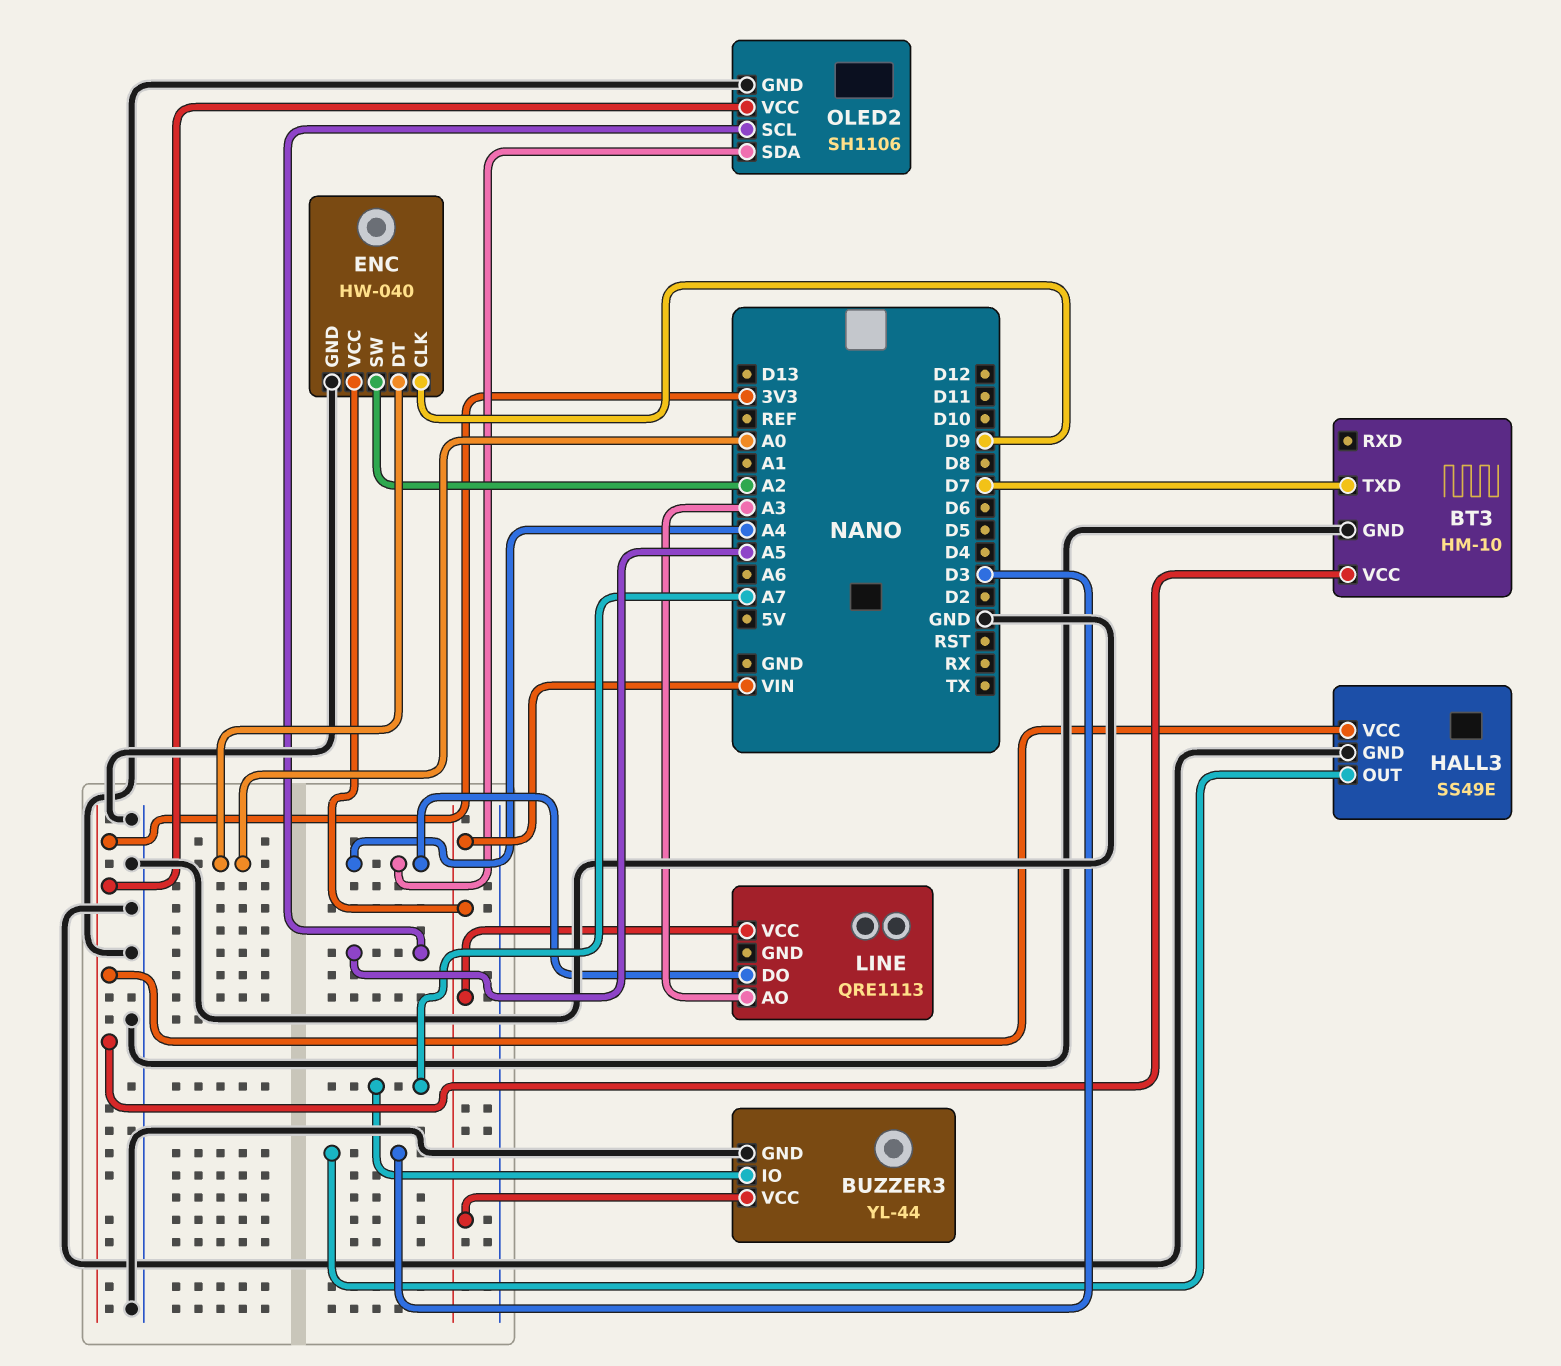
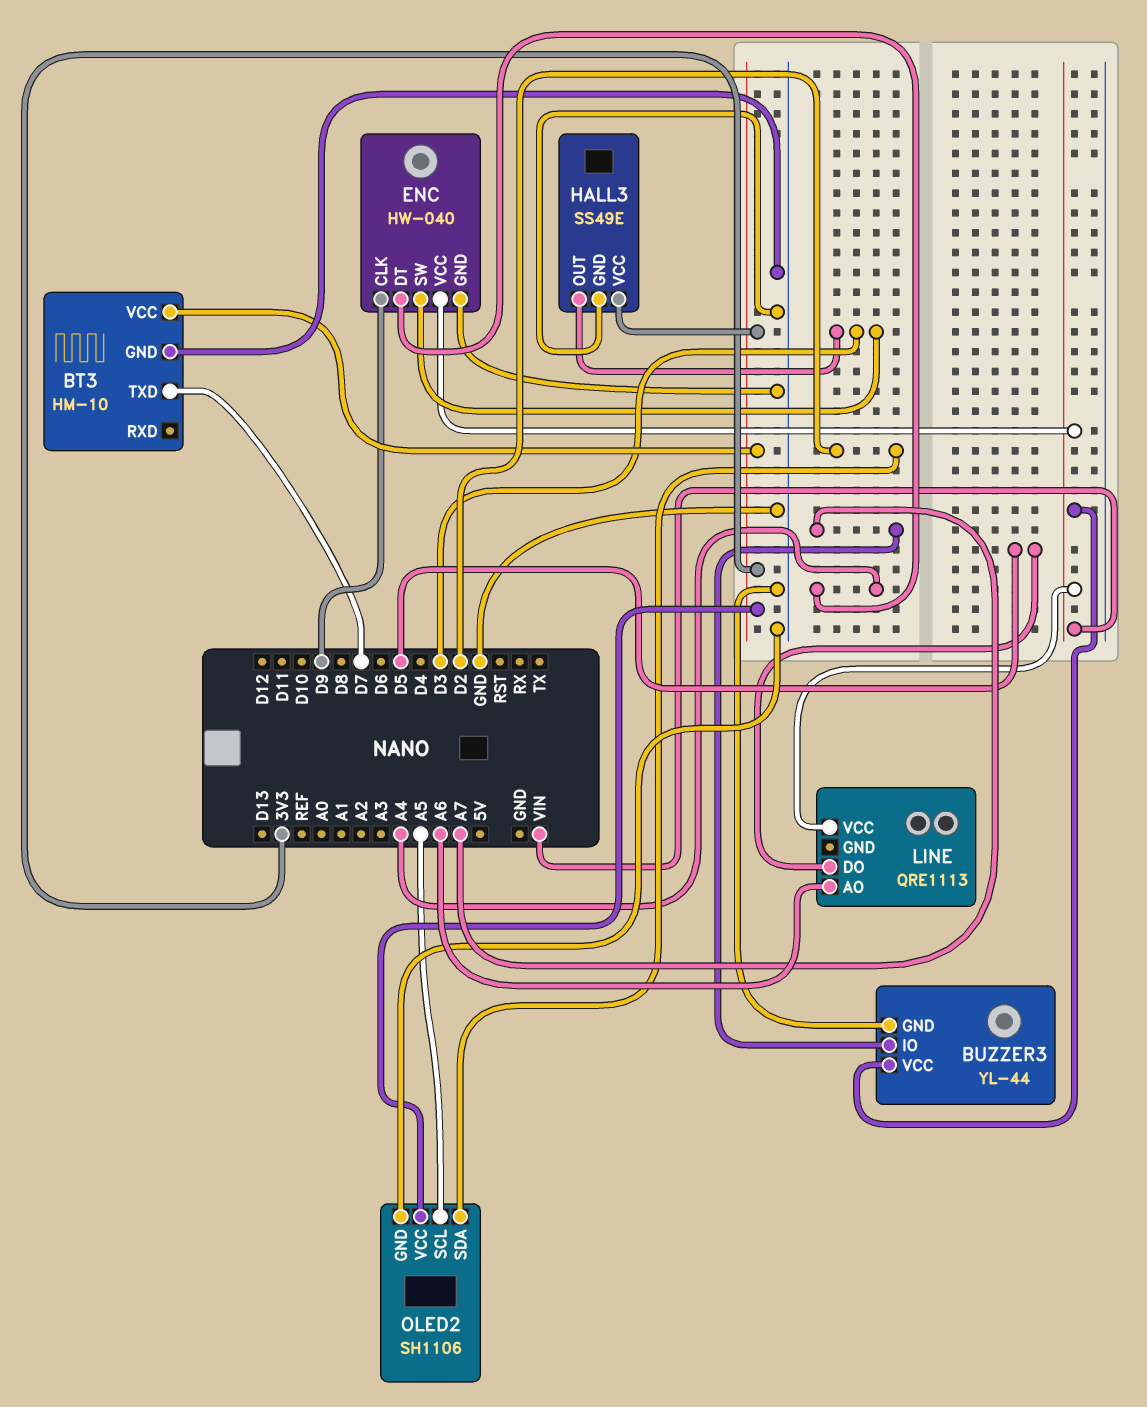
ENC pin DT: A0 -> A4
ENC pin SW: A2 -> D3
LINE pin AO: A3 -> A6
LINE pin DO: A4 -> D5
OLED2 pin SDA: A4 -> D2

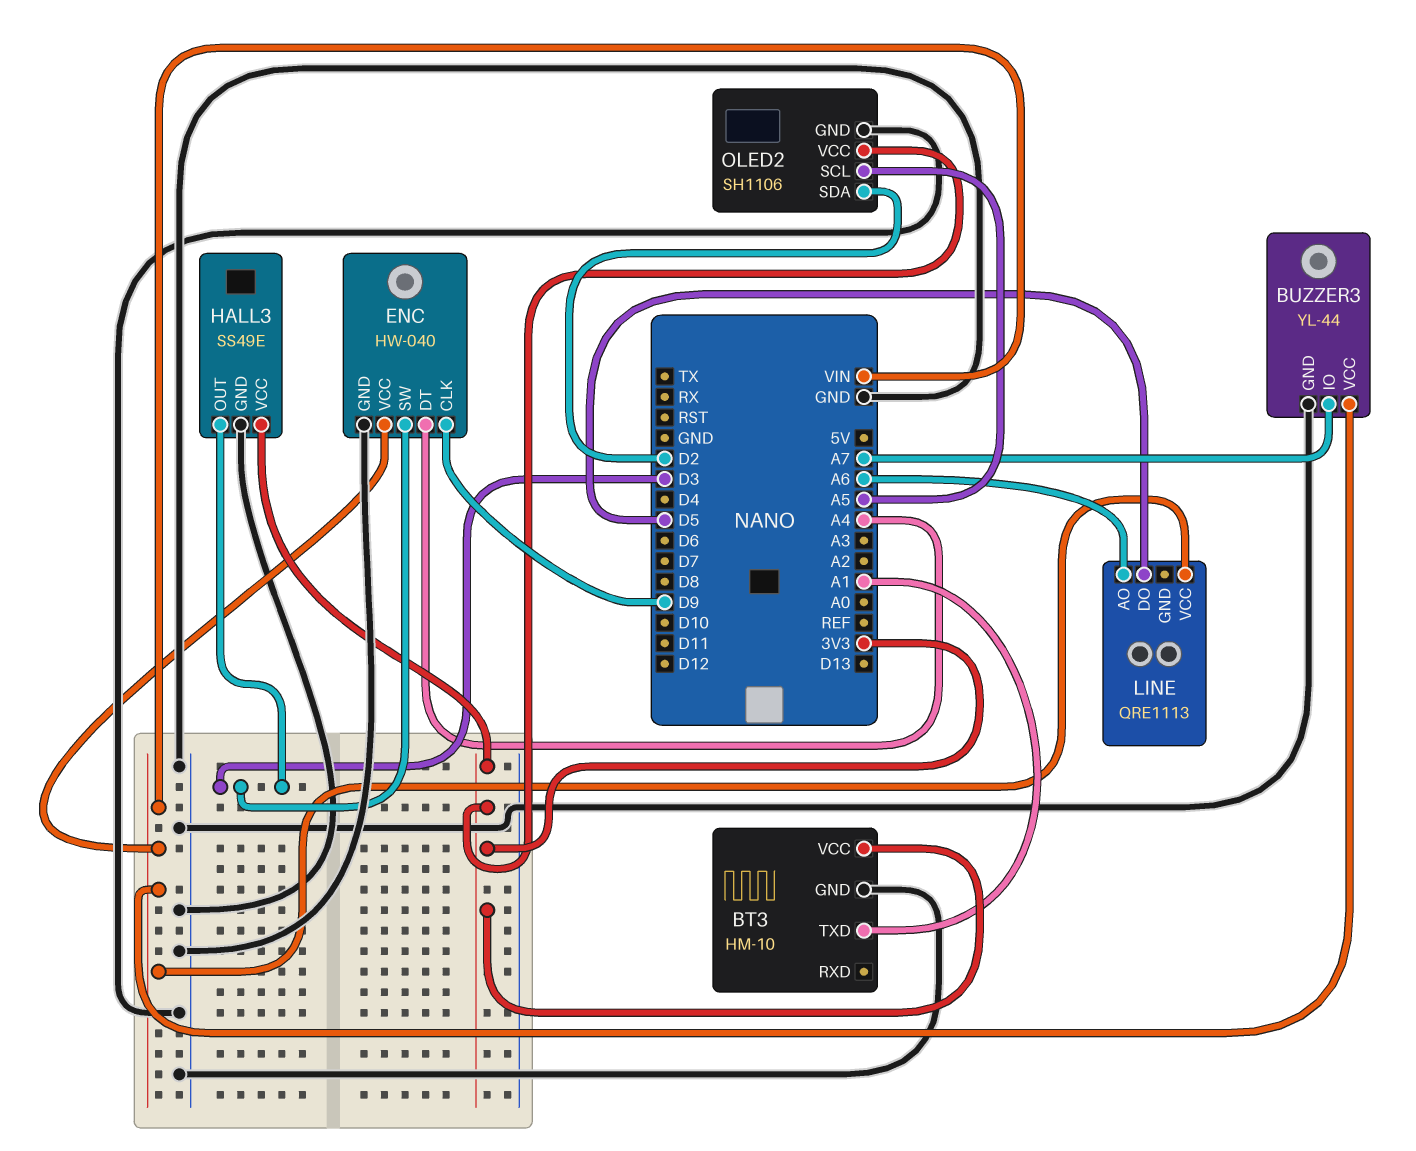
BT3 pin TXD: D7 -> A1

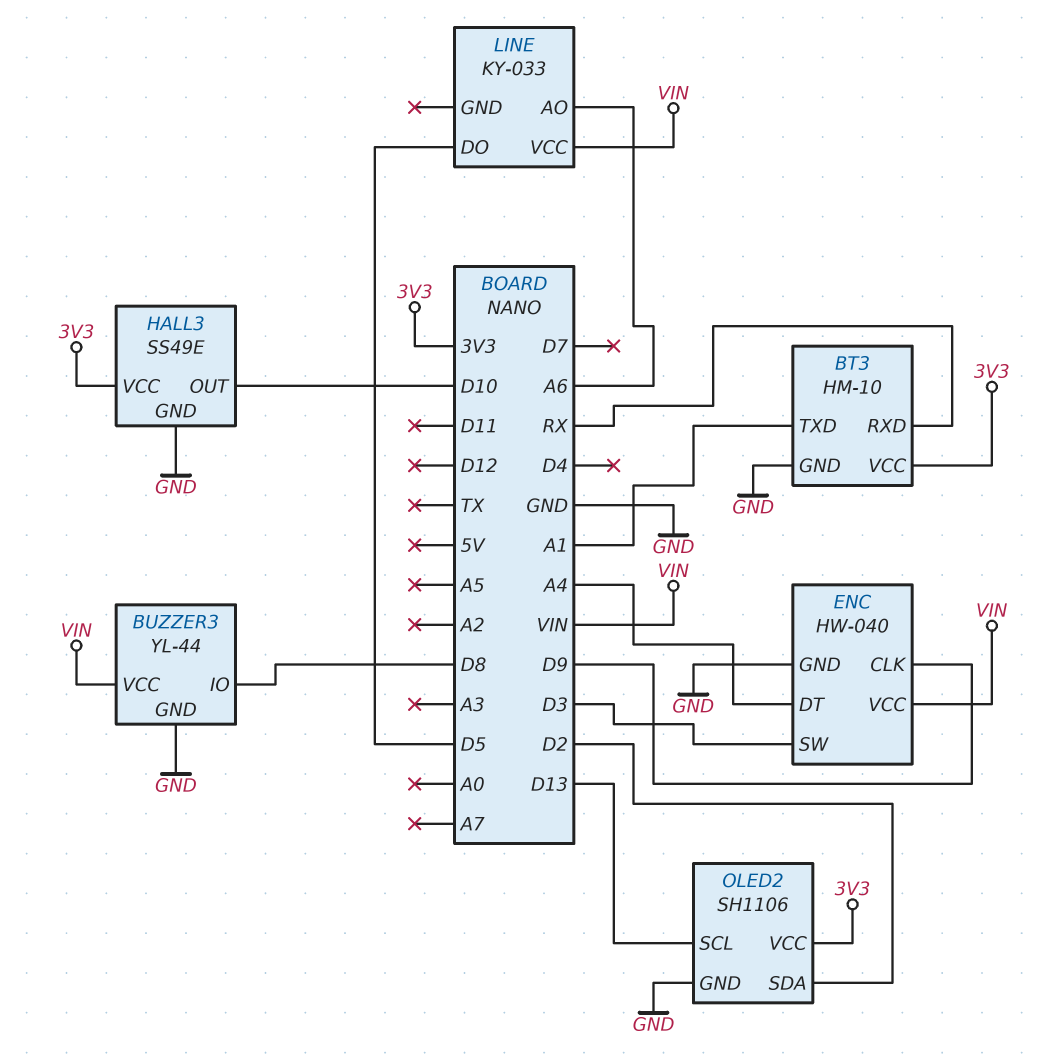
BT3 pin RXD: none -> RX
BUZZER3 pin IO: A7 -> D8
HALL3 pin OUT: D3 -> D10
LINE: QRE1113 -> KY-033
OLED2 pin SCL: A5 -> D13

